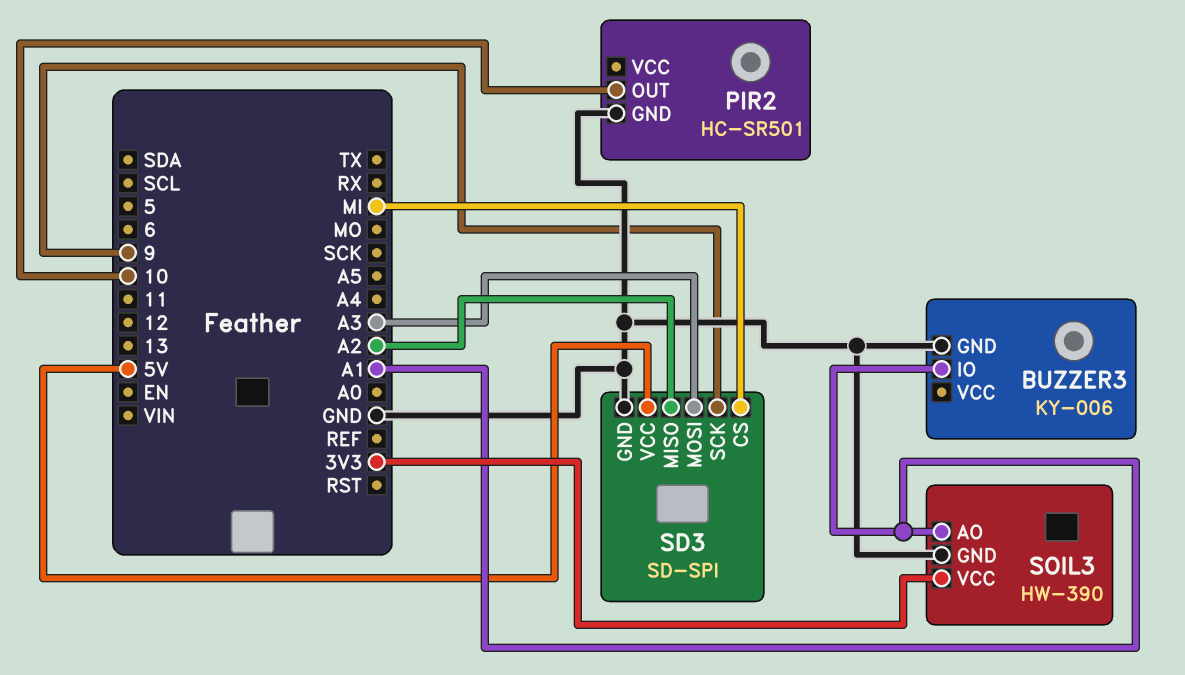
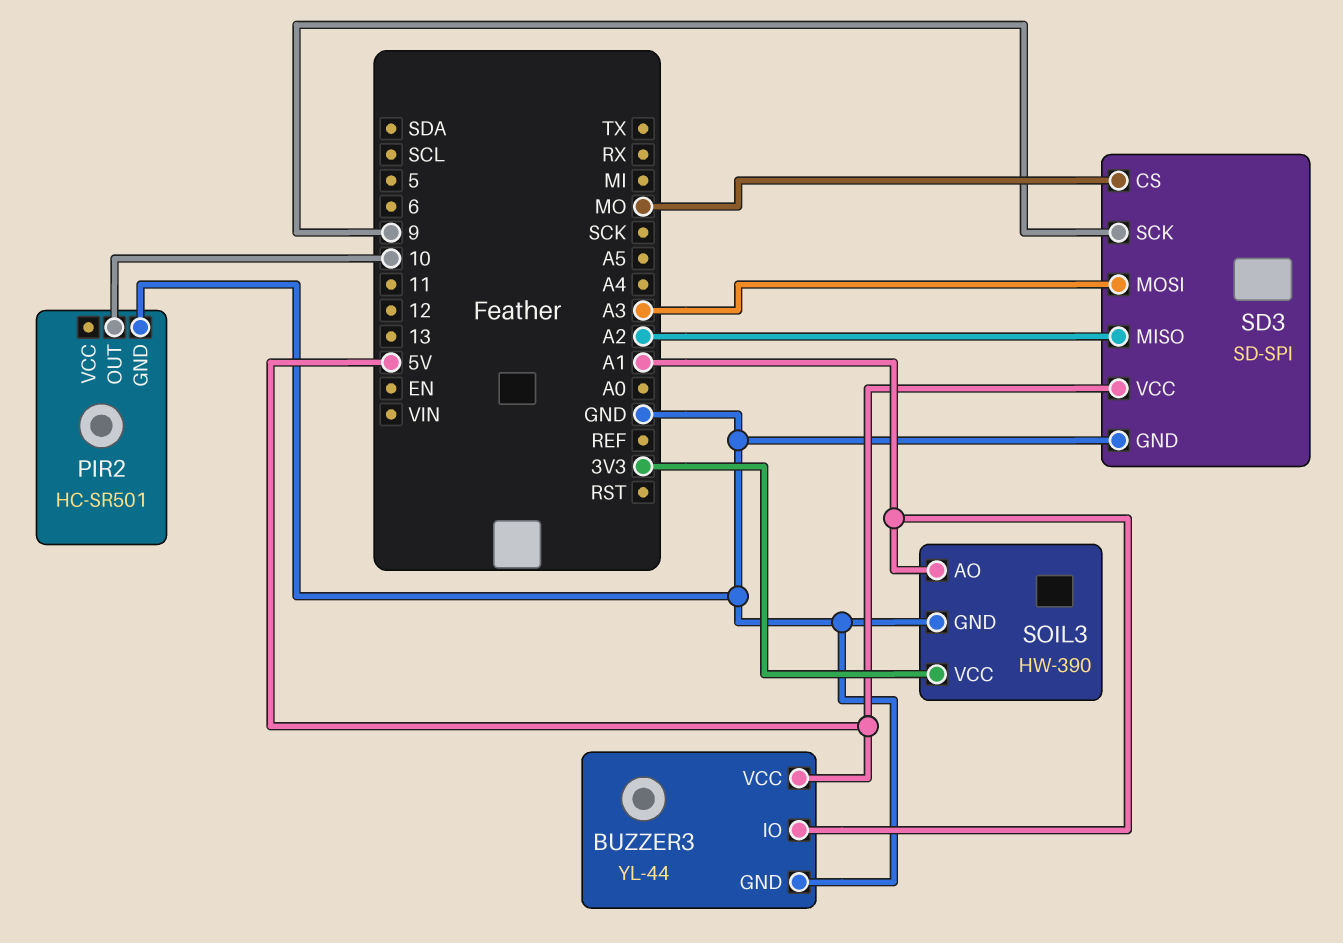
BUZZER3: KY-006 -> YL-44
BUZZER3 pin VCC: none -> 5V
SD3 pin CS: MI -> MO

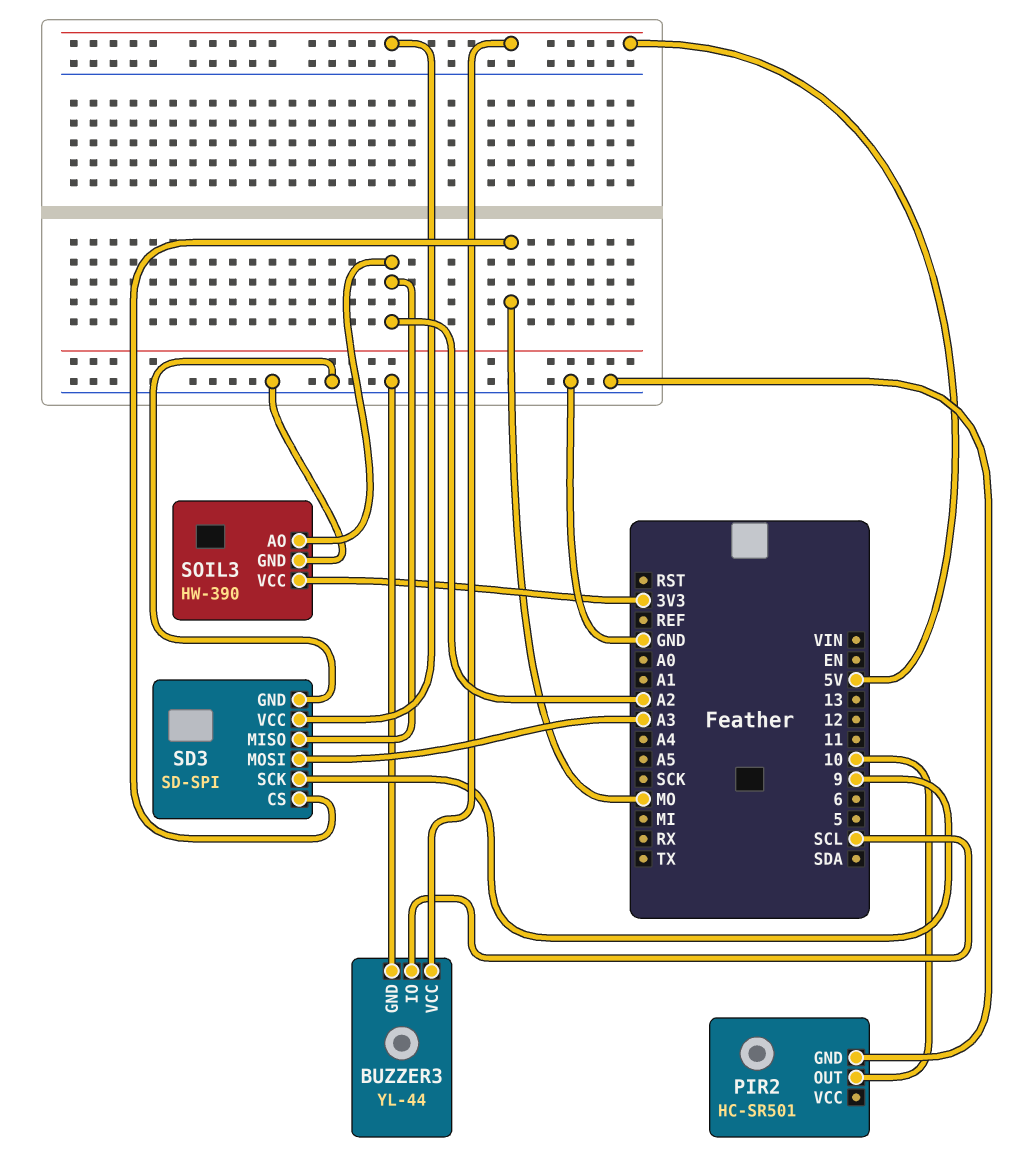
BUZZER3 pin IO: A1 -> SCL
SOIL3 pin AO: A1 -> A2

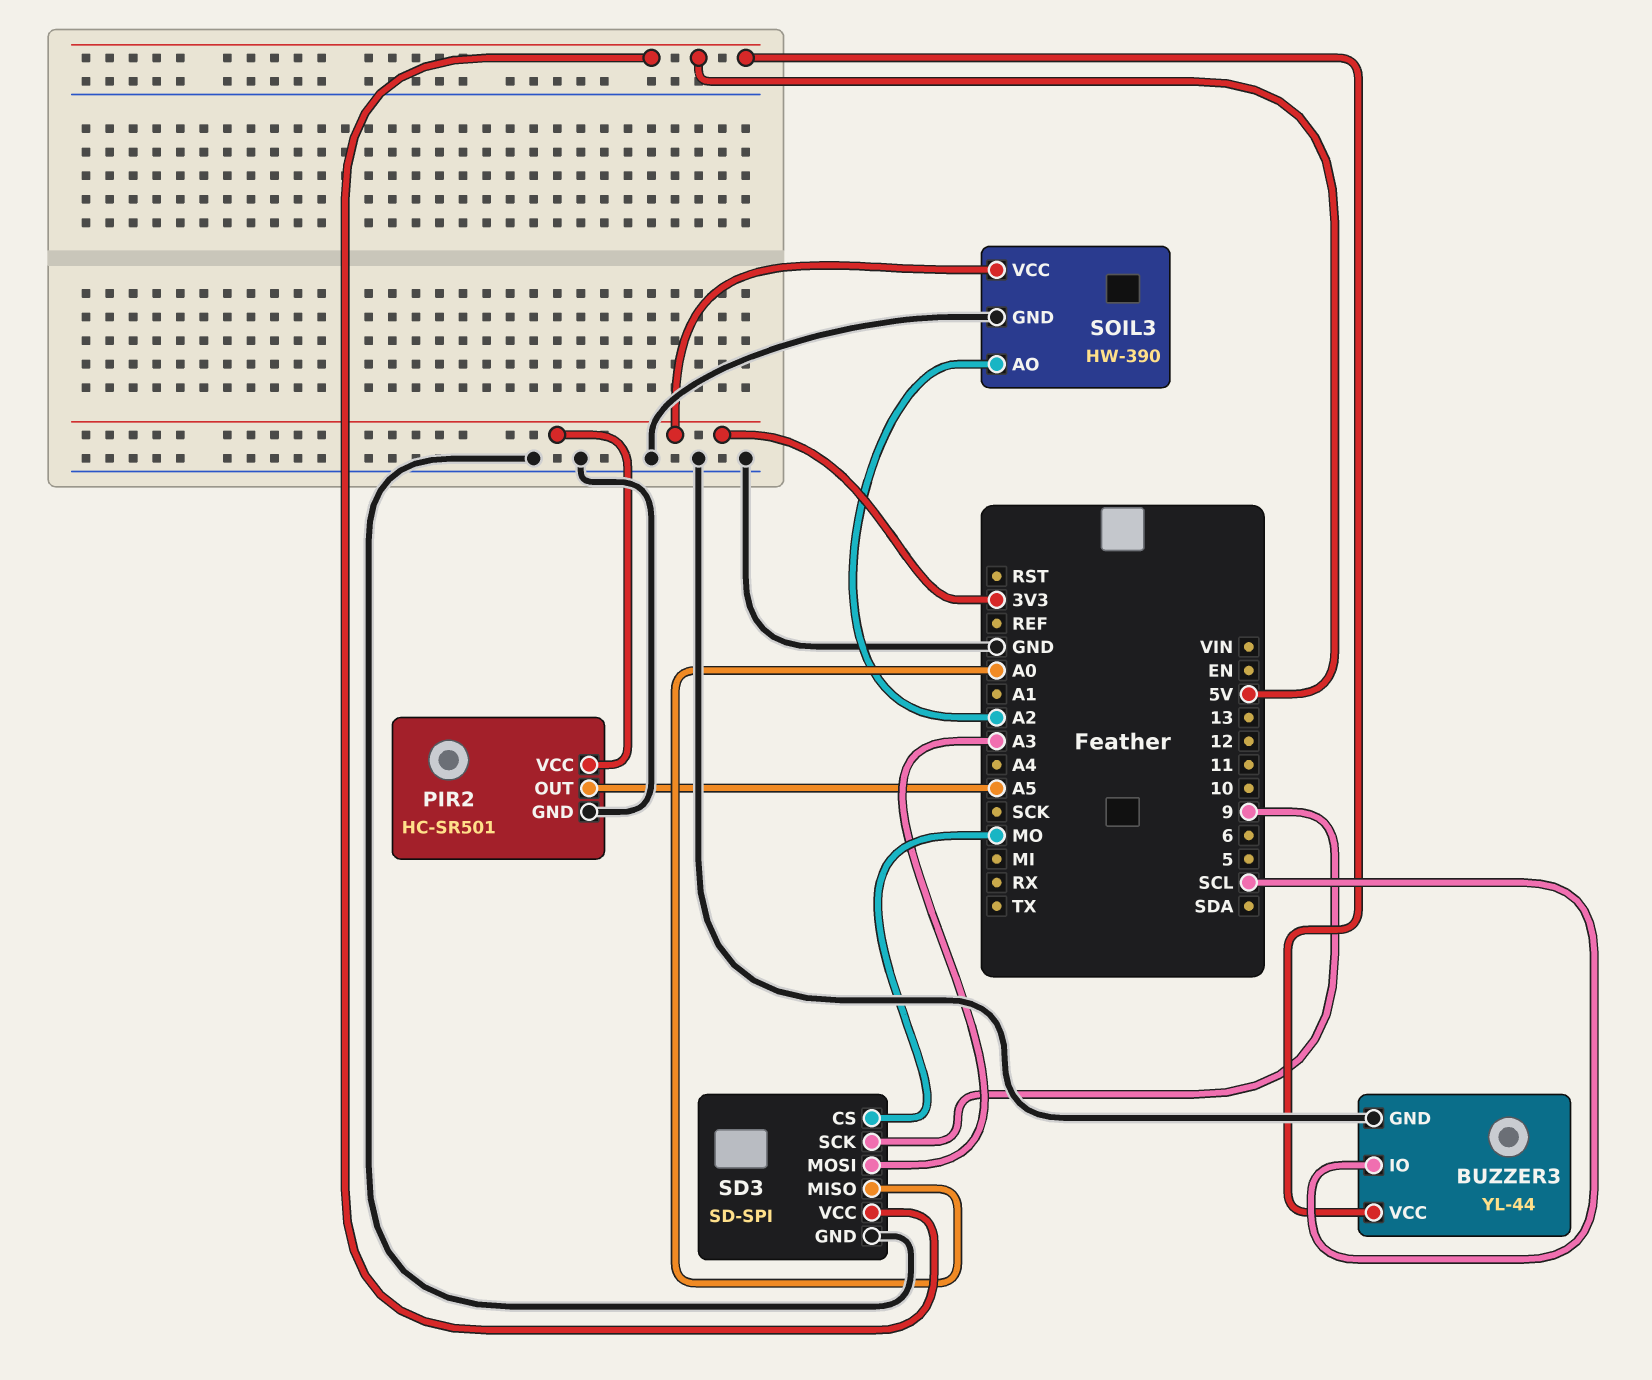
PIR2 pin OUT: 10 -> A5
PIR2 pin VCC: none -> 3V3
SD3 pin MISO: A2 -> A0

